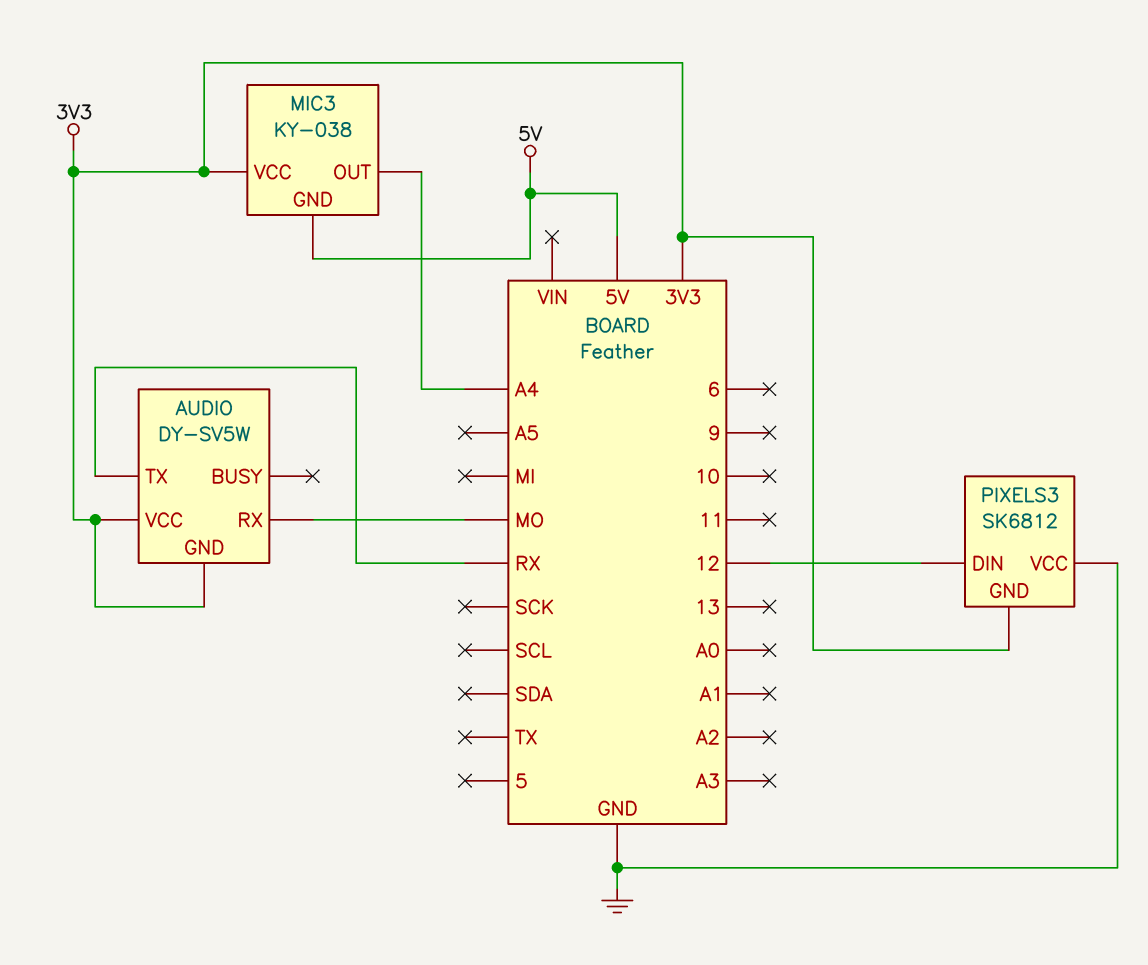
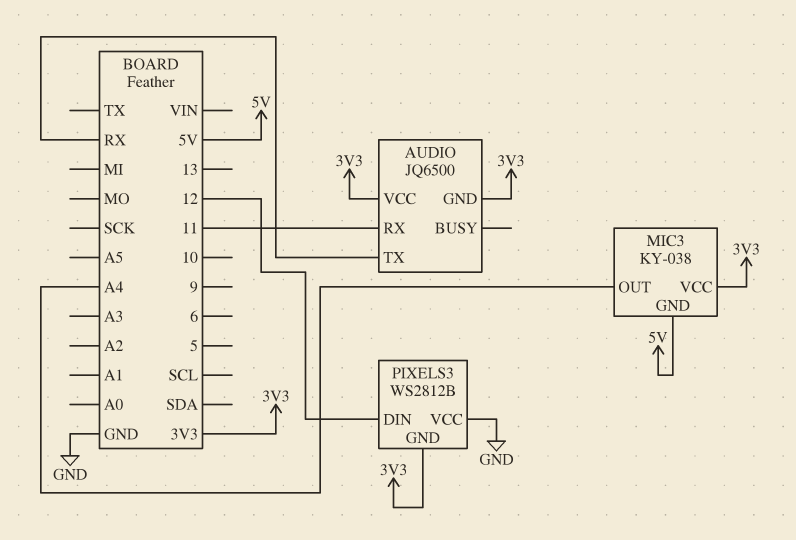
AUDIO: DY-SV5W -> JQ6500
AUDIO pin RX: MO -> 11
PIXELS3: SK6812 -> WS2812B

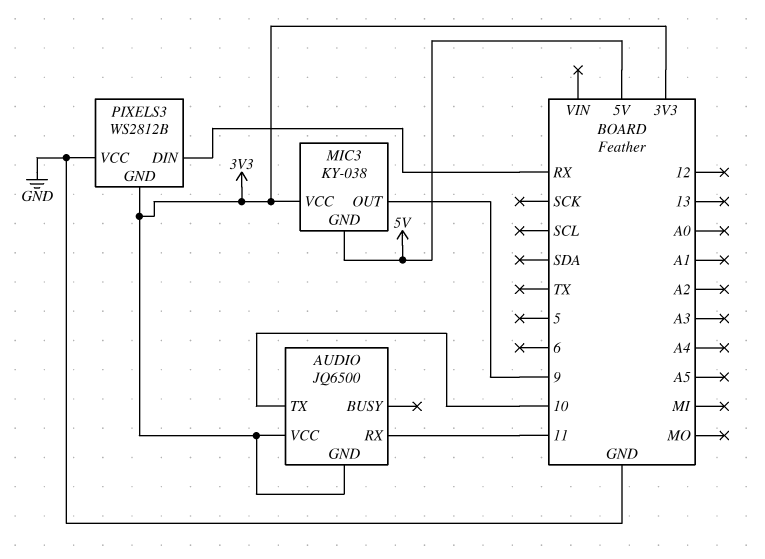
AUDIO pin TX: RX -> 10
MIC3 pin OUT: A4 -> 9
PIXELS3 pin DIN: 12 -> RX

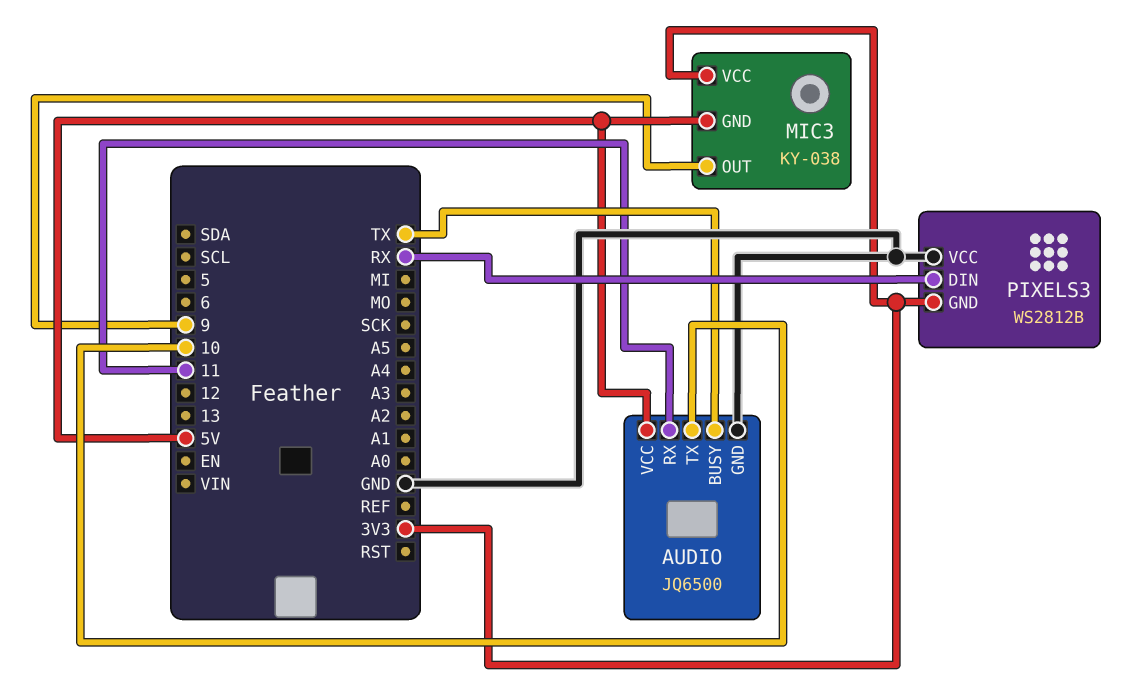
AUDIO pin BUSY: none -> TX
AUDIO pin GND: 3V3 -> GND
AUDIO pin VCC: 3V3 -> 5V

